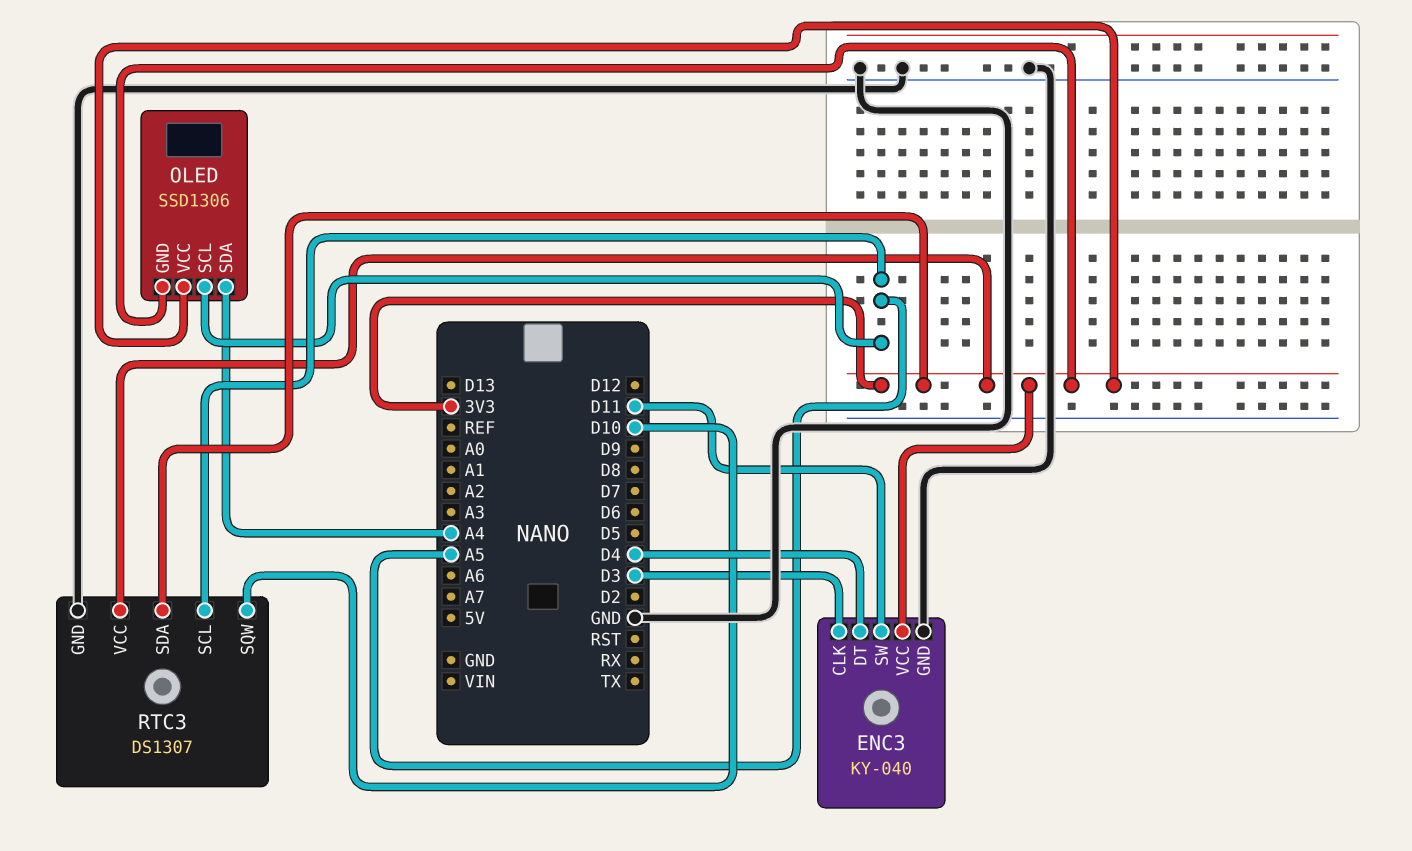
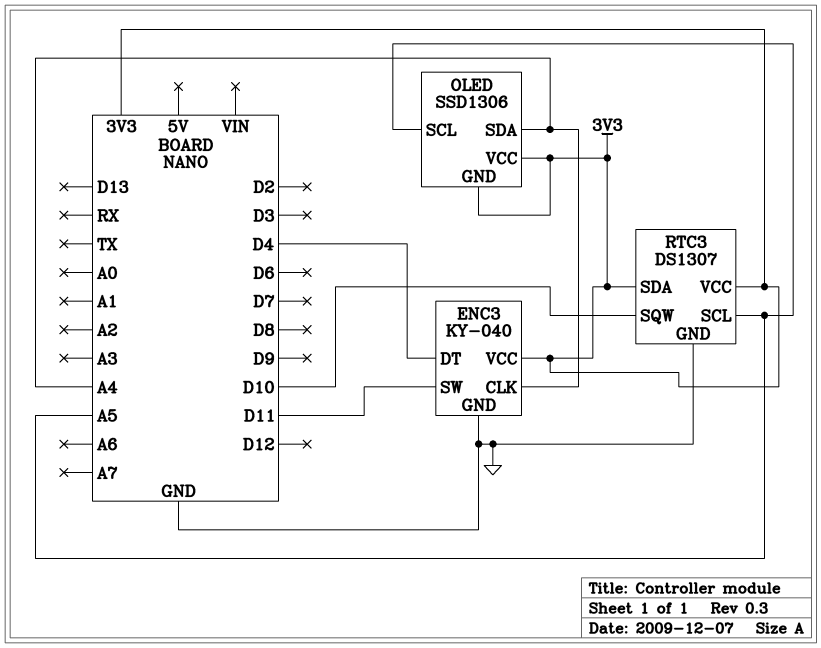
ENC3 pin CLK: D3 -> A4

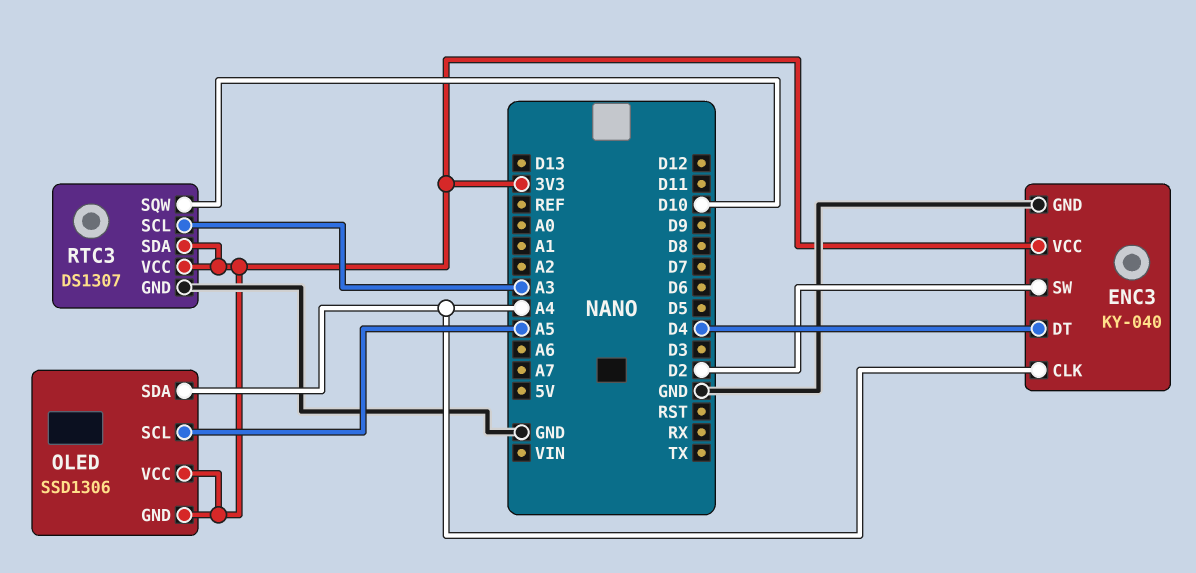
ENC3 pin SW: D11 -> D2
RTC3 pin SCL: A5 -> A3

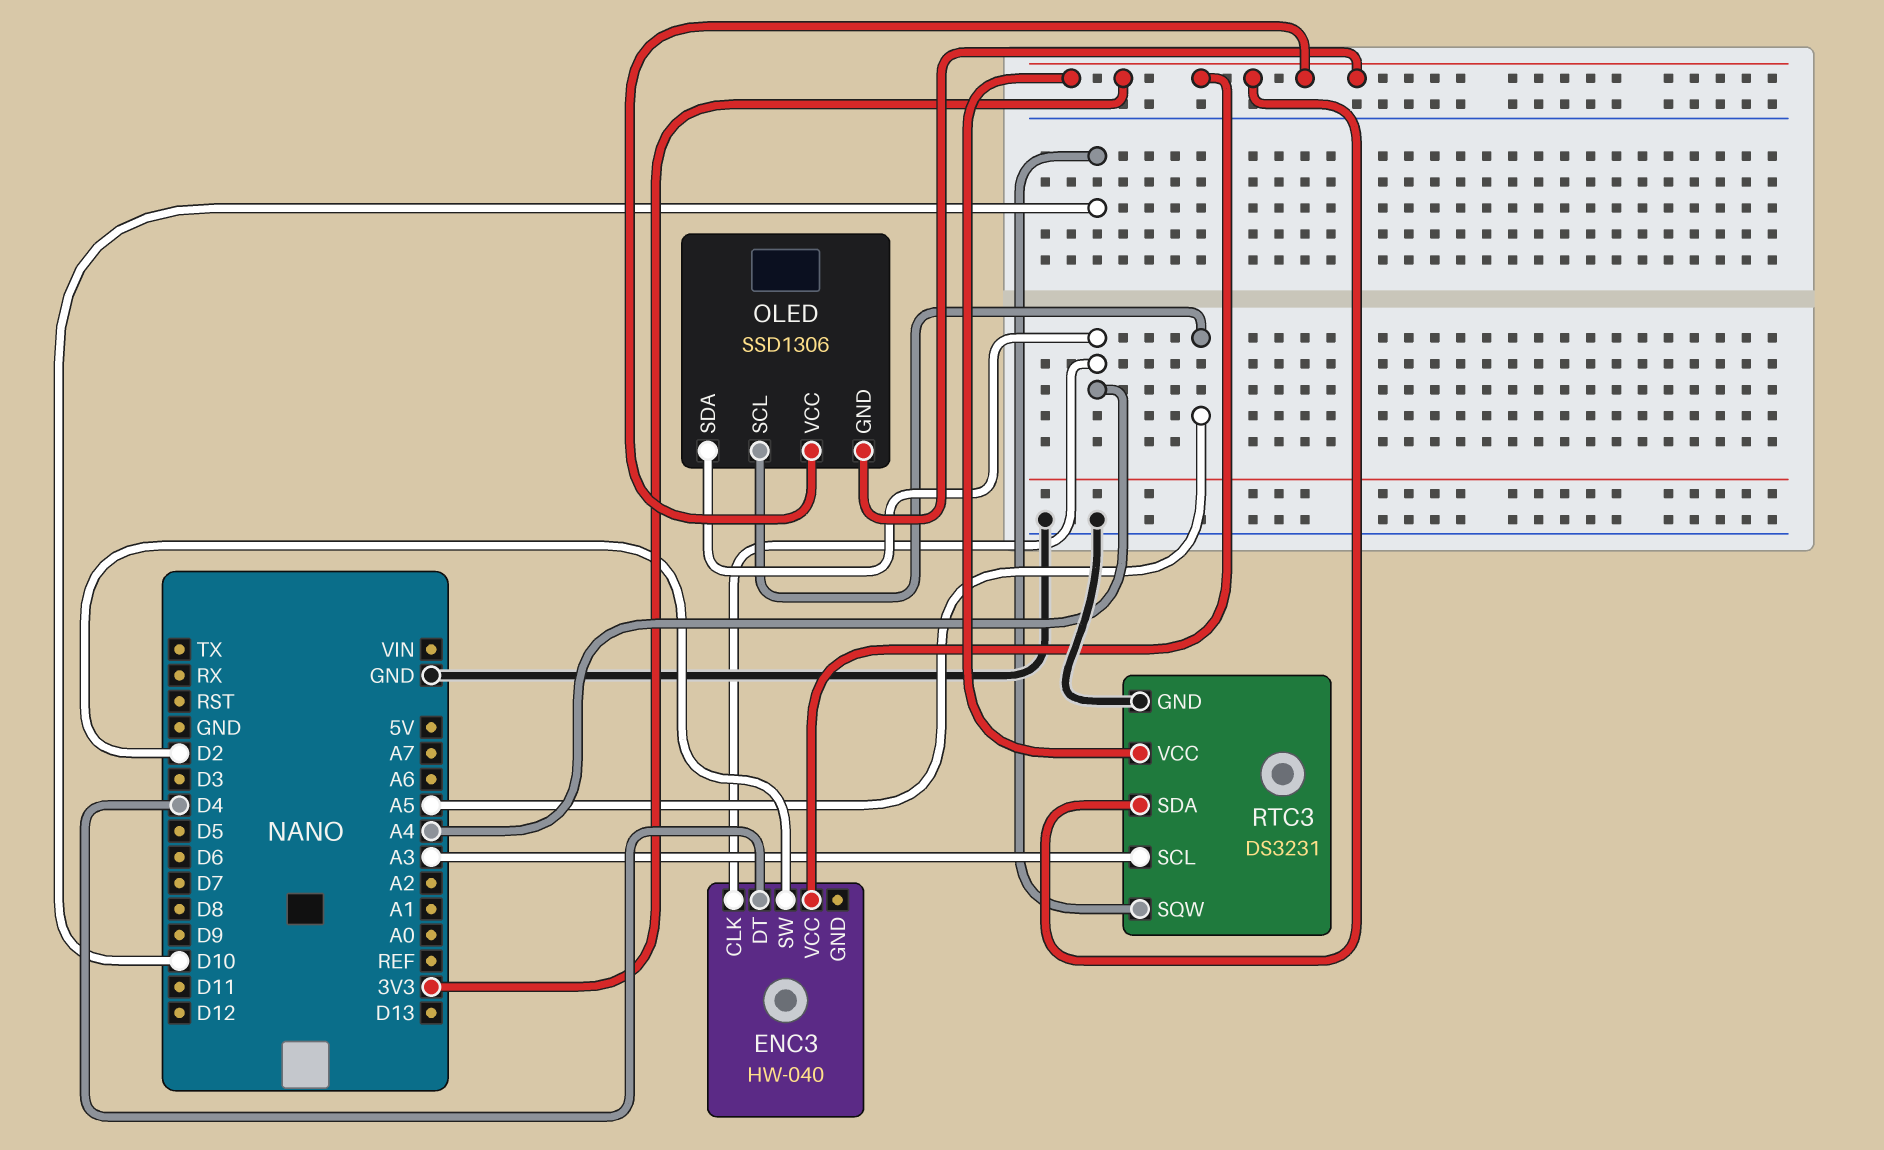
ENC3: KY-040 -> HW-040
ENC3 pin GND: GND -> none
RTC3: DS1307 -> DS3231

